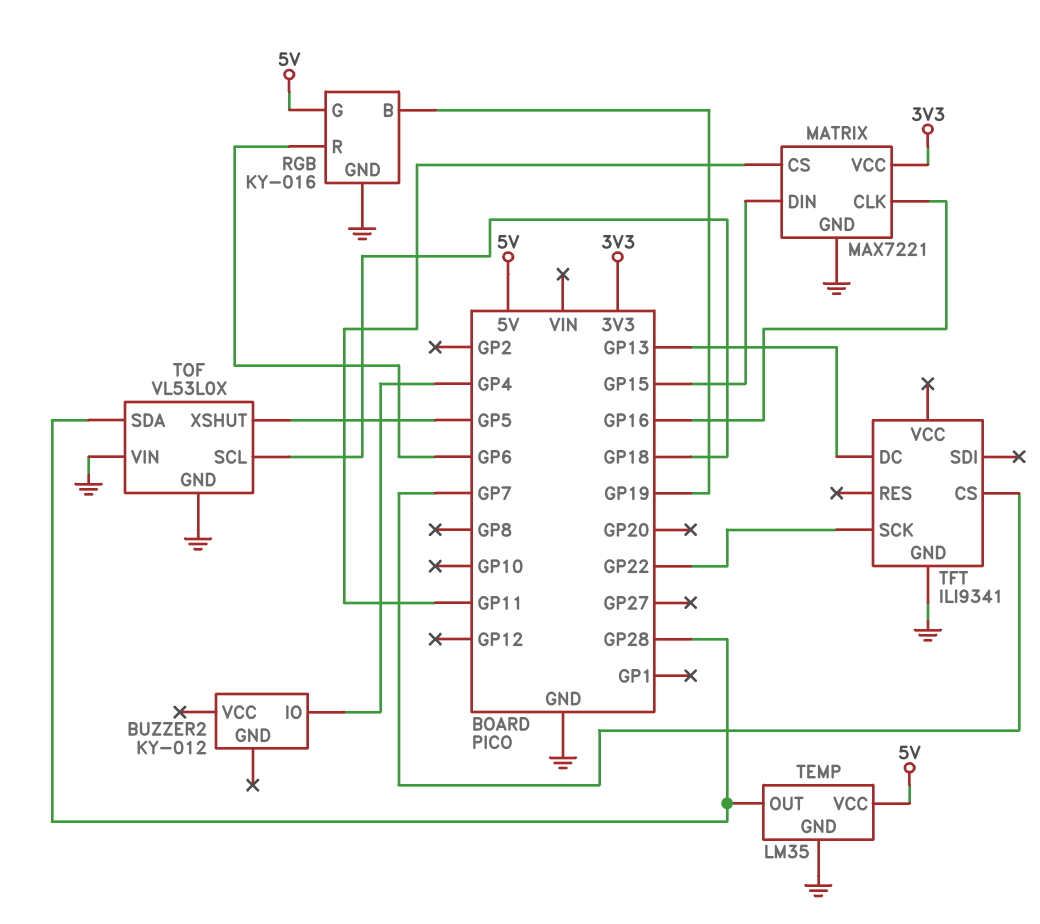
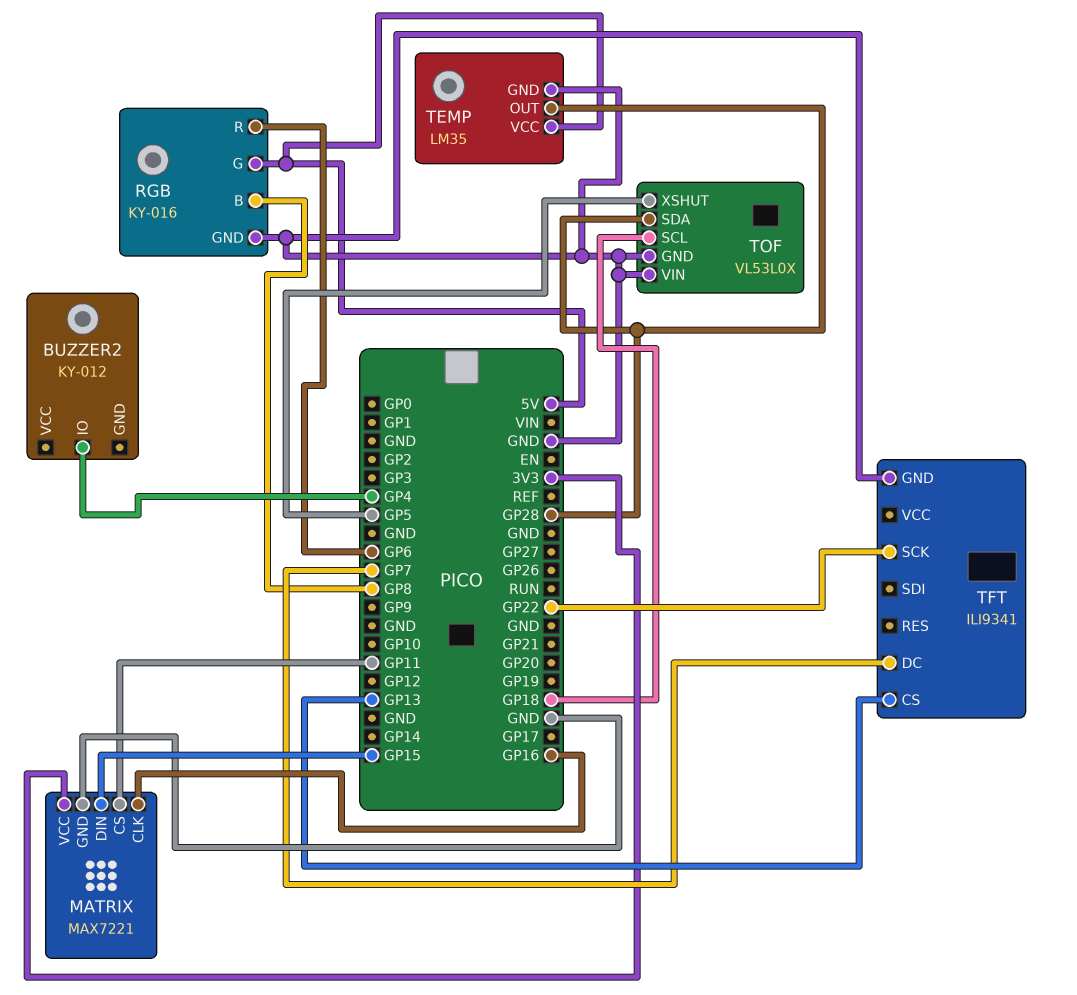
RGB pin B: GP19 -> GP8
TFT pin CS: GP7 -> GP13
TFT pin DC: GP13 -> GP7

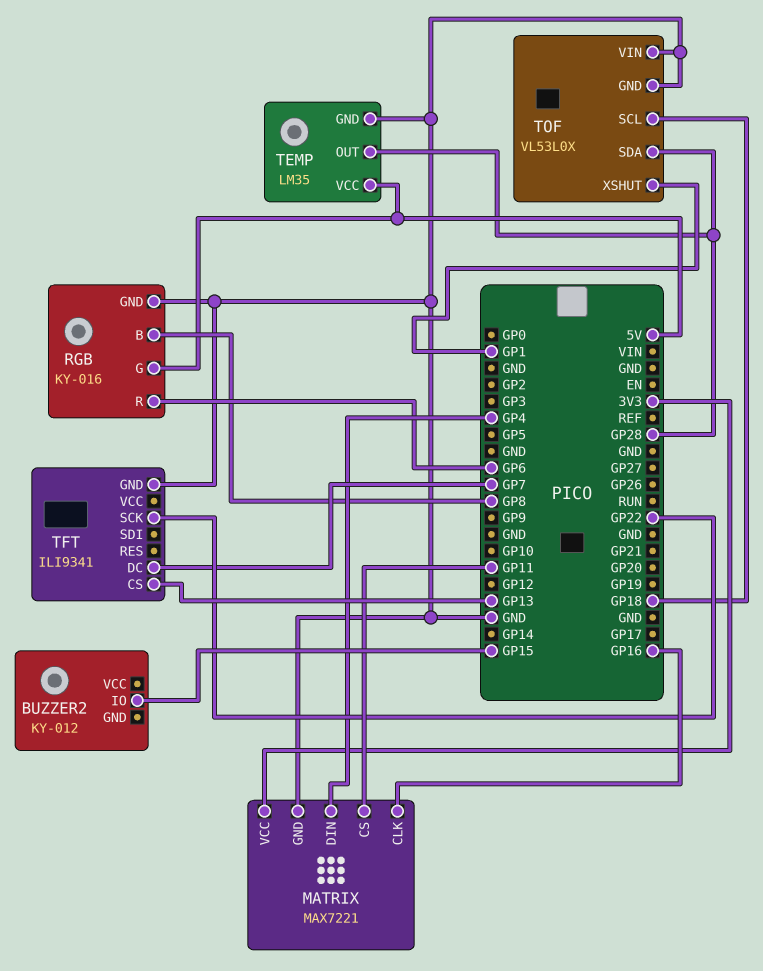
BUZZER2 pin IO: GP4 -> GP15
MATRIX pin DIN: GP15 -> GP4
TOF pin XSHUT: GP5 -> GP1

